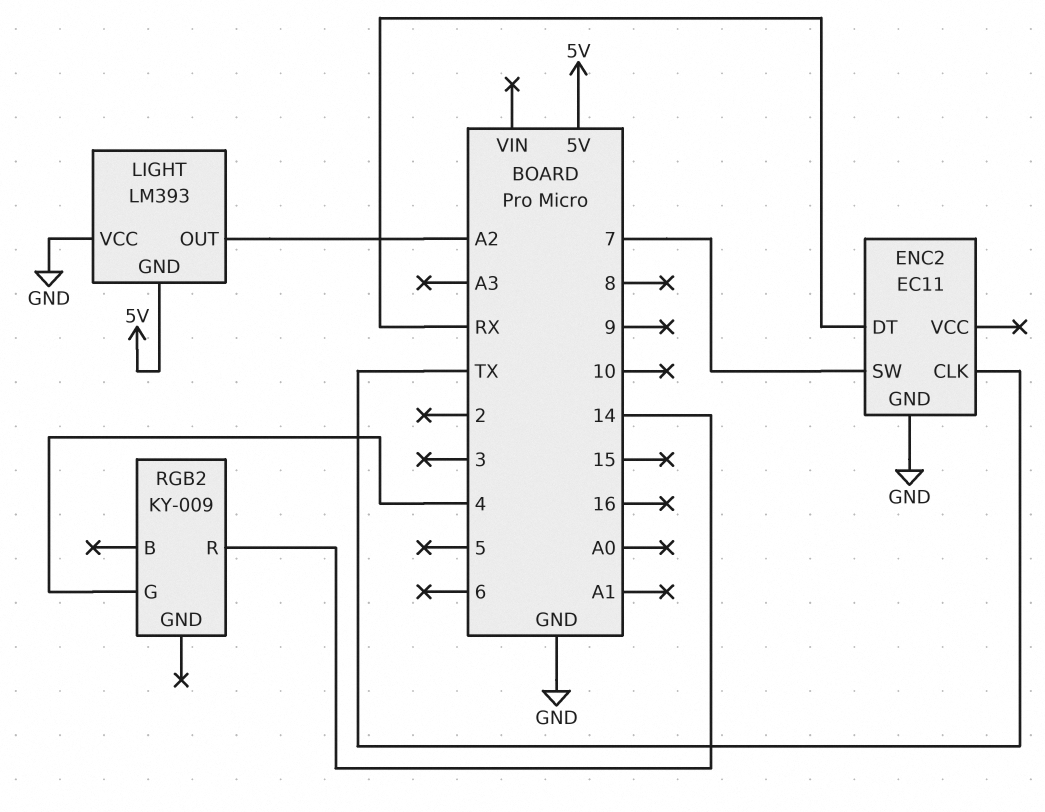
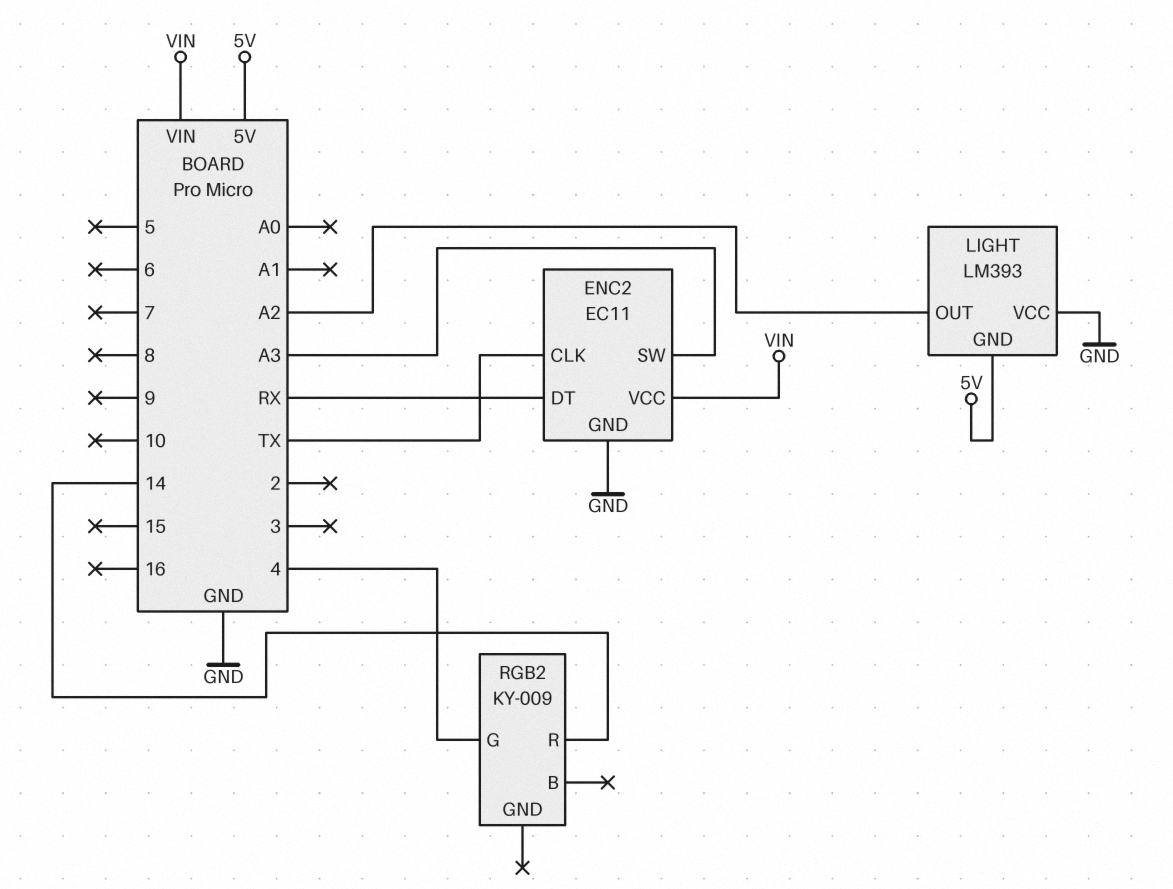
ENC2 pin SW: 7 -> A3
ENC2 pin VCC: none -> VIN

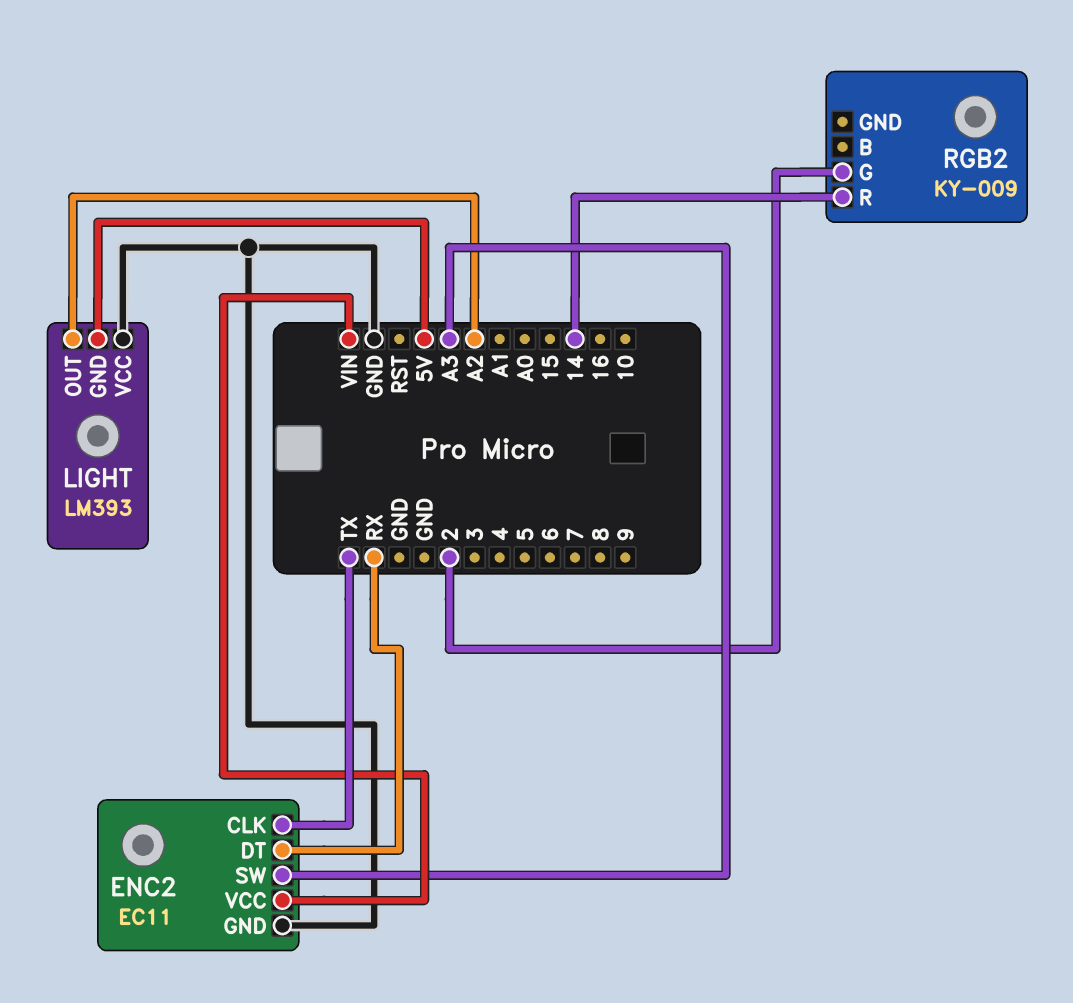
RGB2 pin G: 4 -> 2

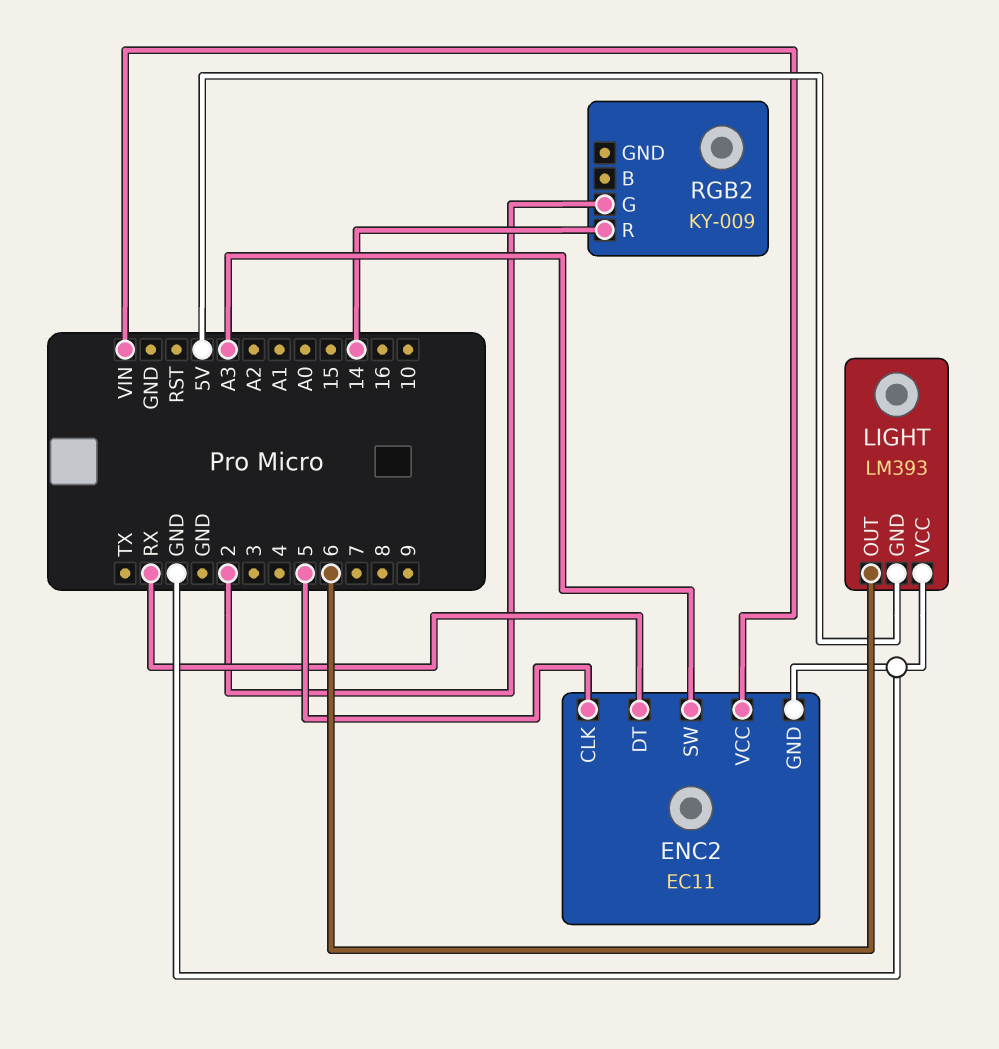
ENC2 pin CLK: TX -> 5
LIGHT pin OUT: A2 -> 6

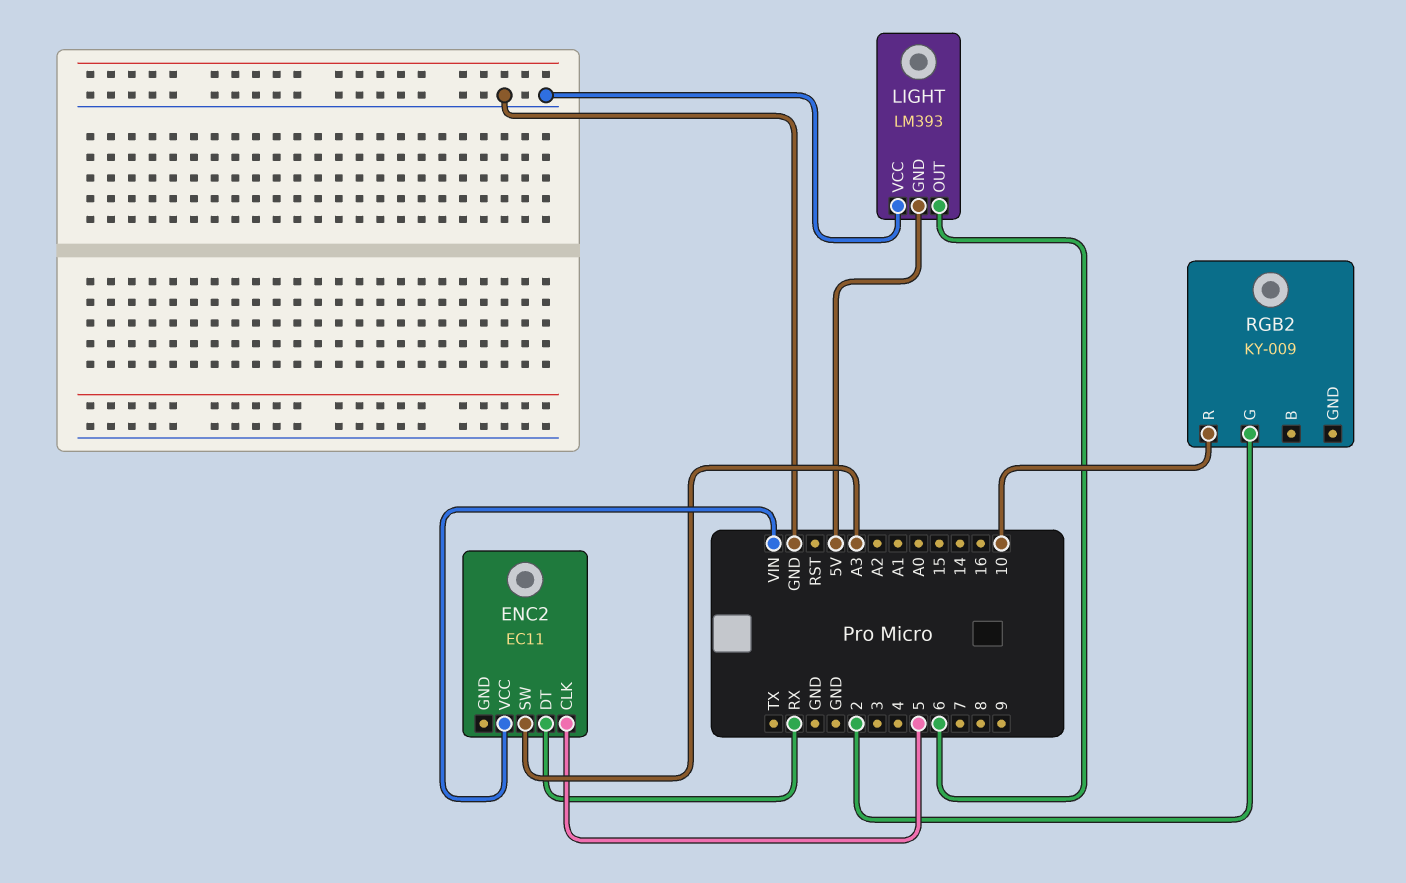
ENC2 pin GND: GND -> none
RGB2 pin R: 14 -> 10

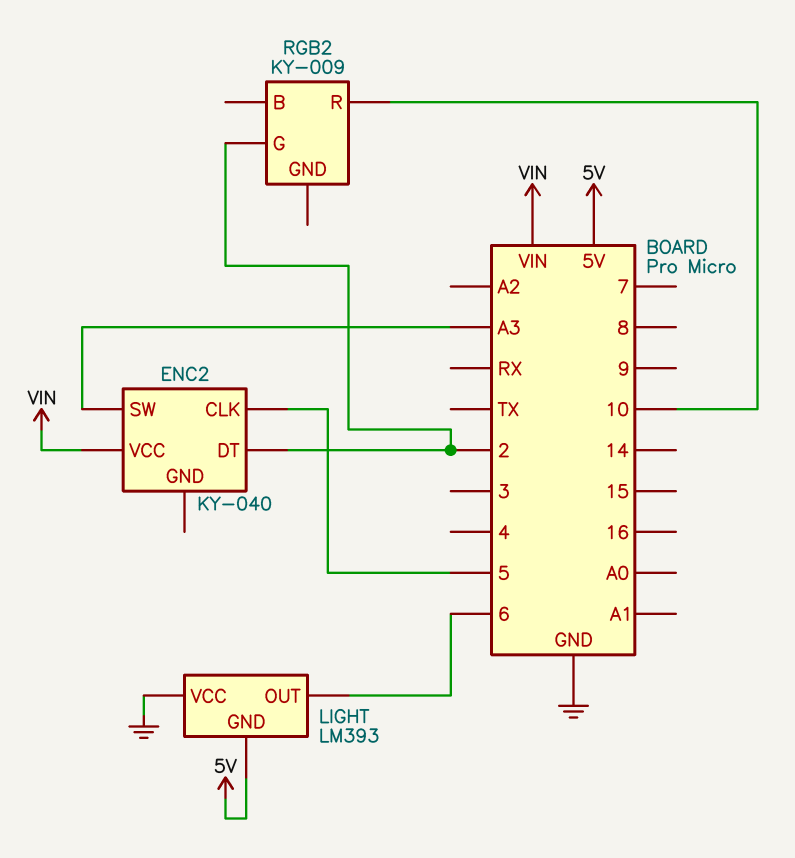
ENC2: EC11 -> KY-040
ENC2 pin DT: RX -> 2

